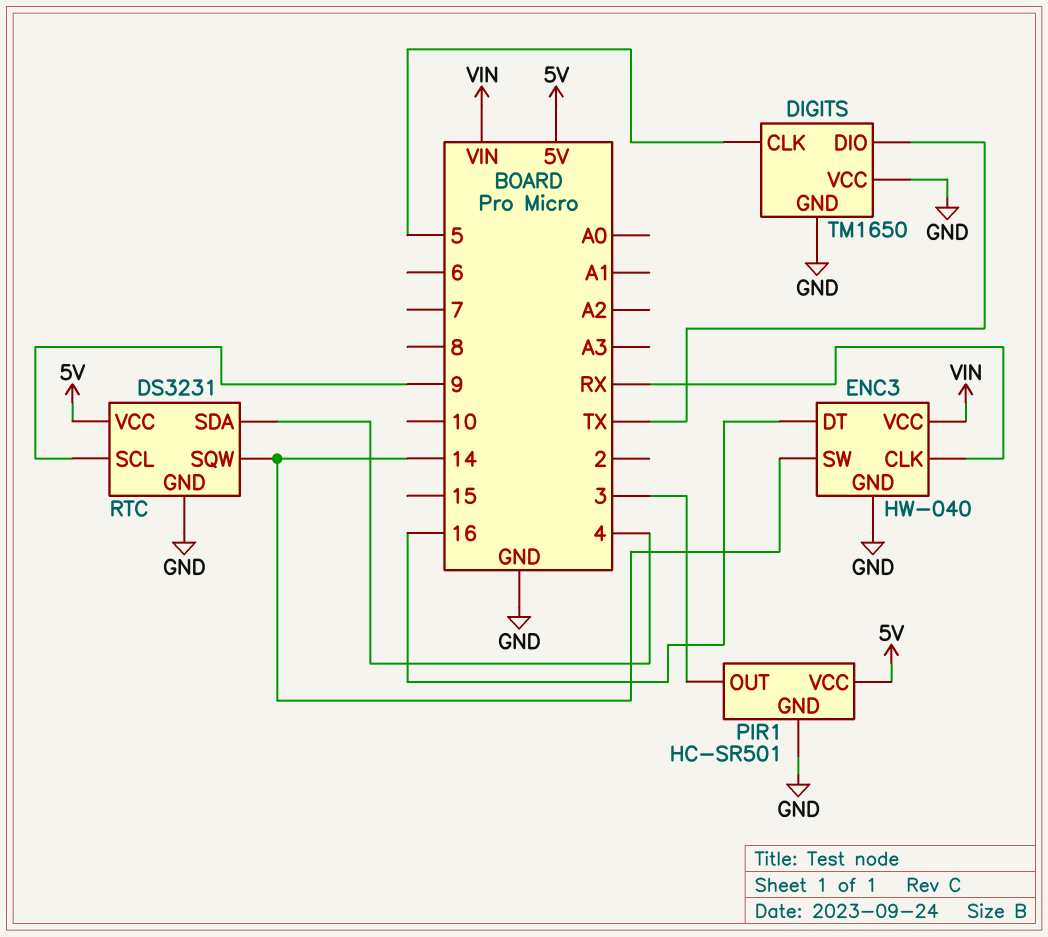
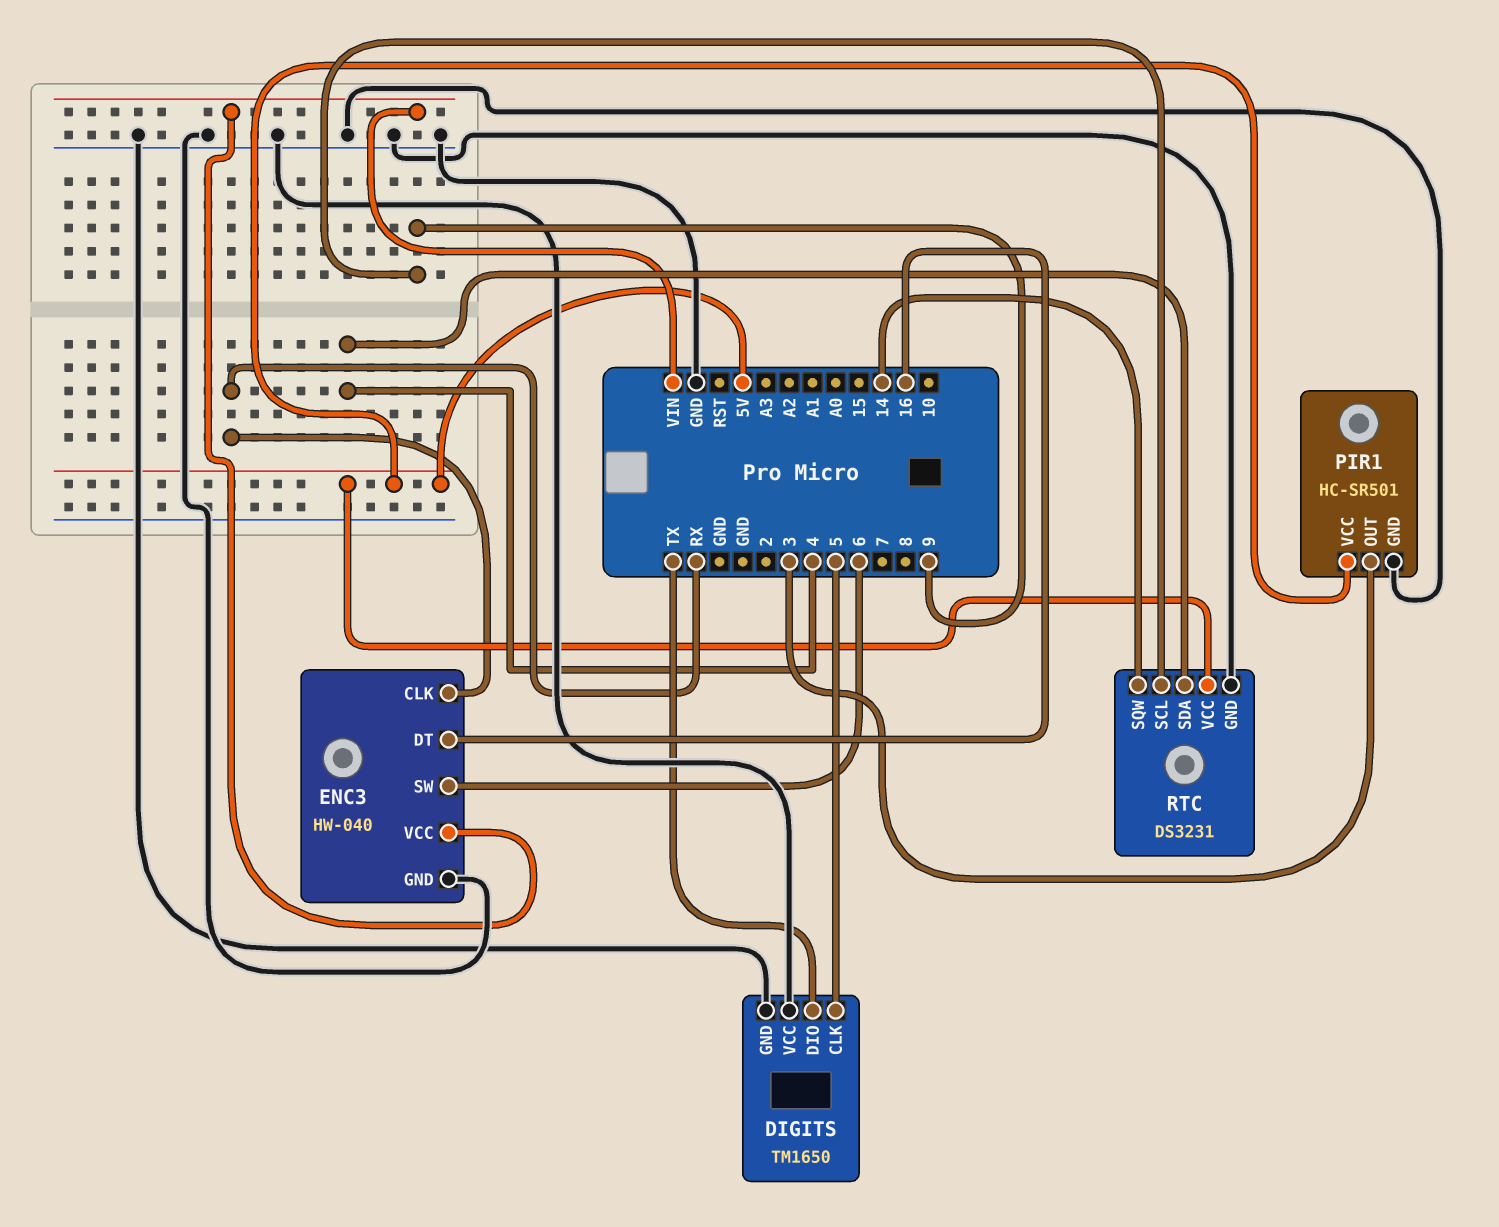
ENC3 pin SW: 14 -> 6

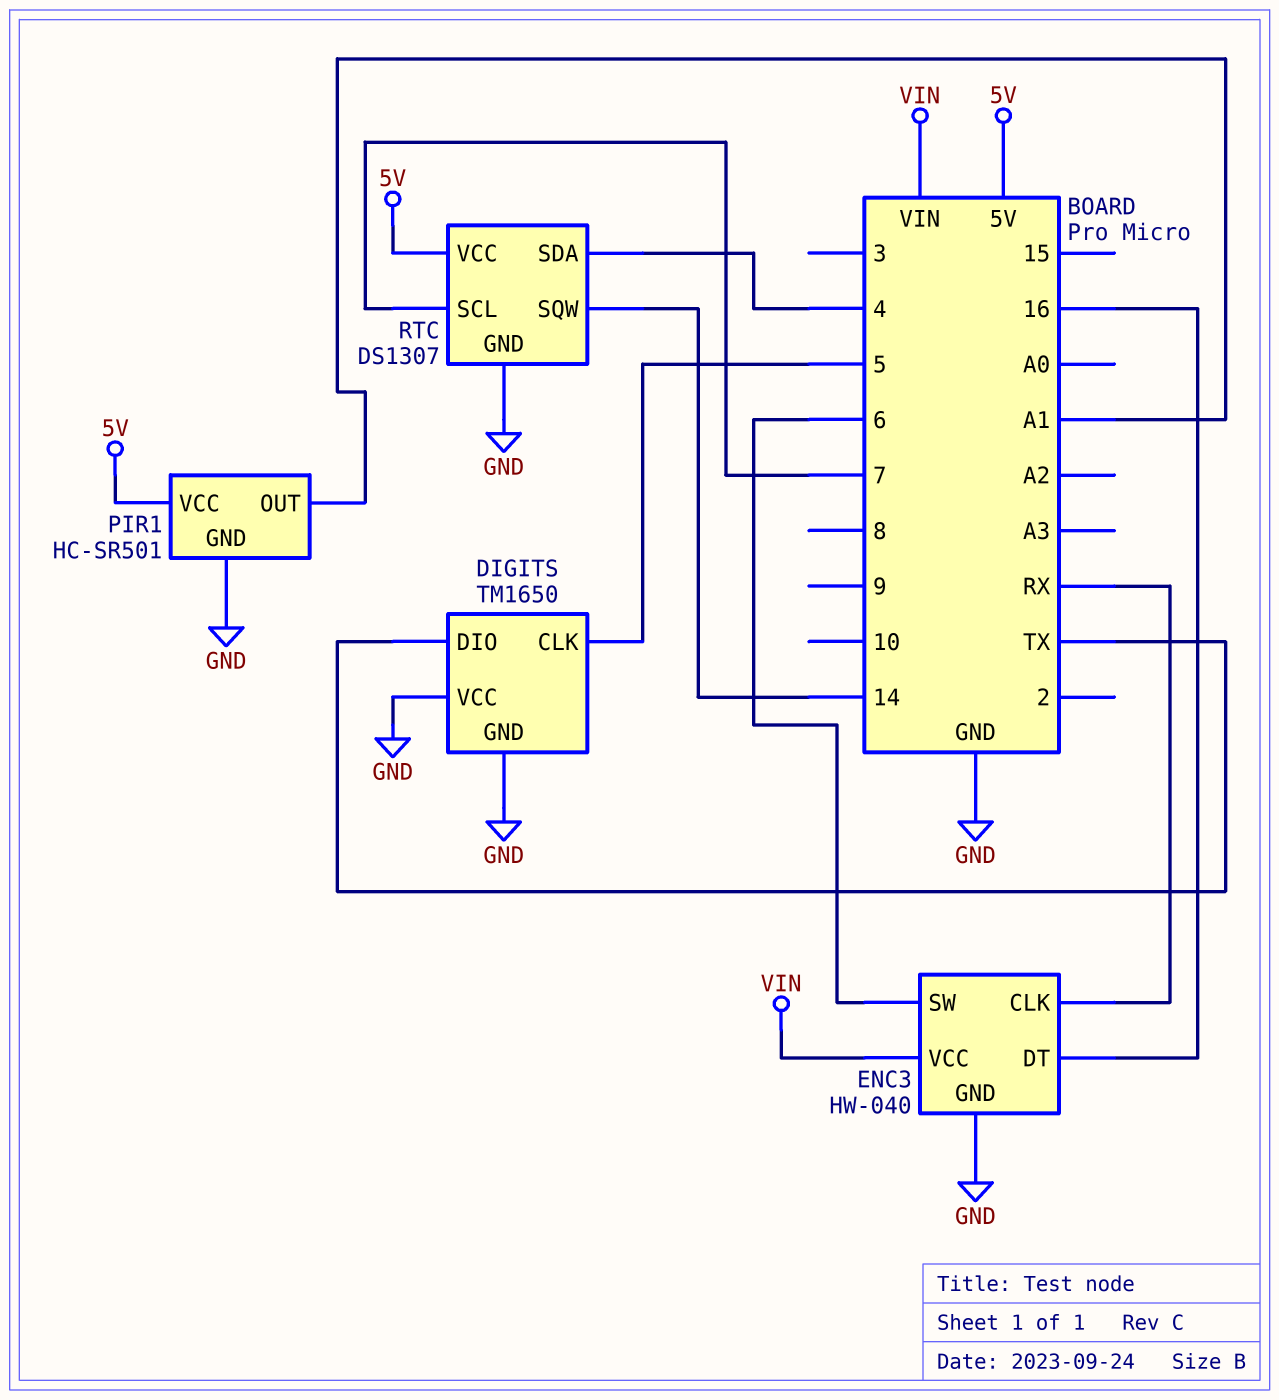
PIR1 pin OUT: 3 -> A1
RTC: DS3231 -> DS1307
RTC pin SCL: 9 -> 7

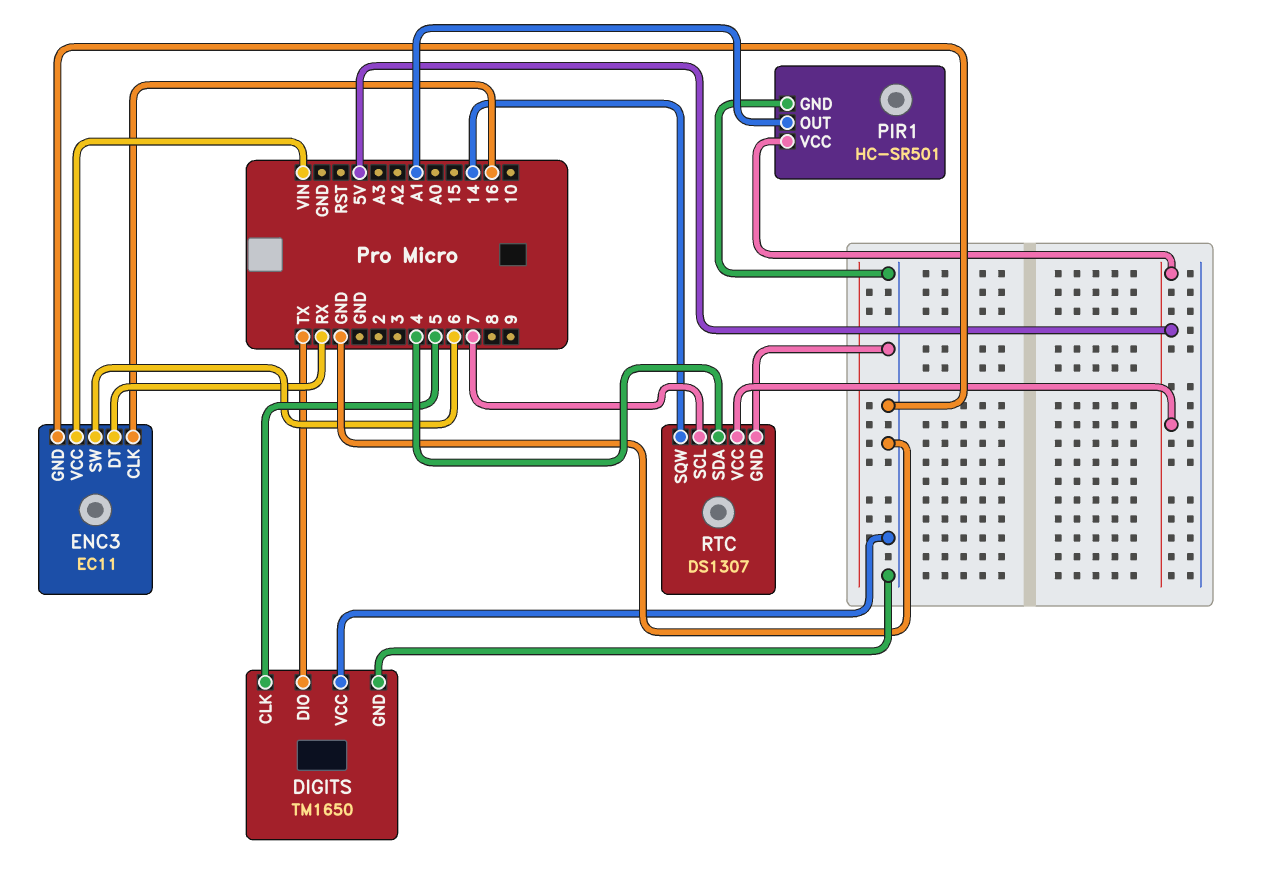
ENC3: HW-040 -> EC11
ENC3 pin CLK: RX -> 16
ENC3 pin DT: 16 -> RX

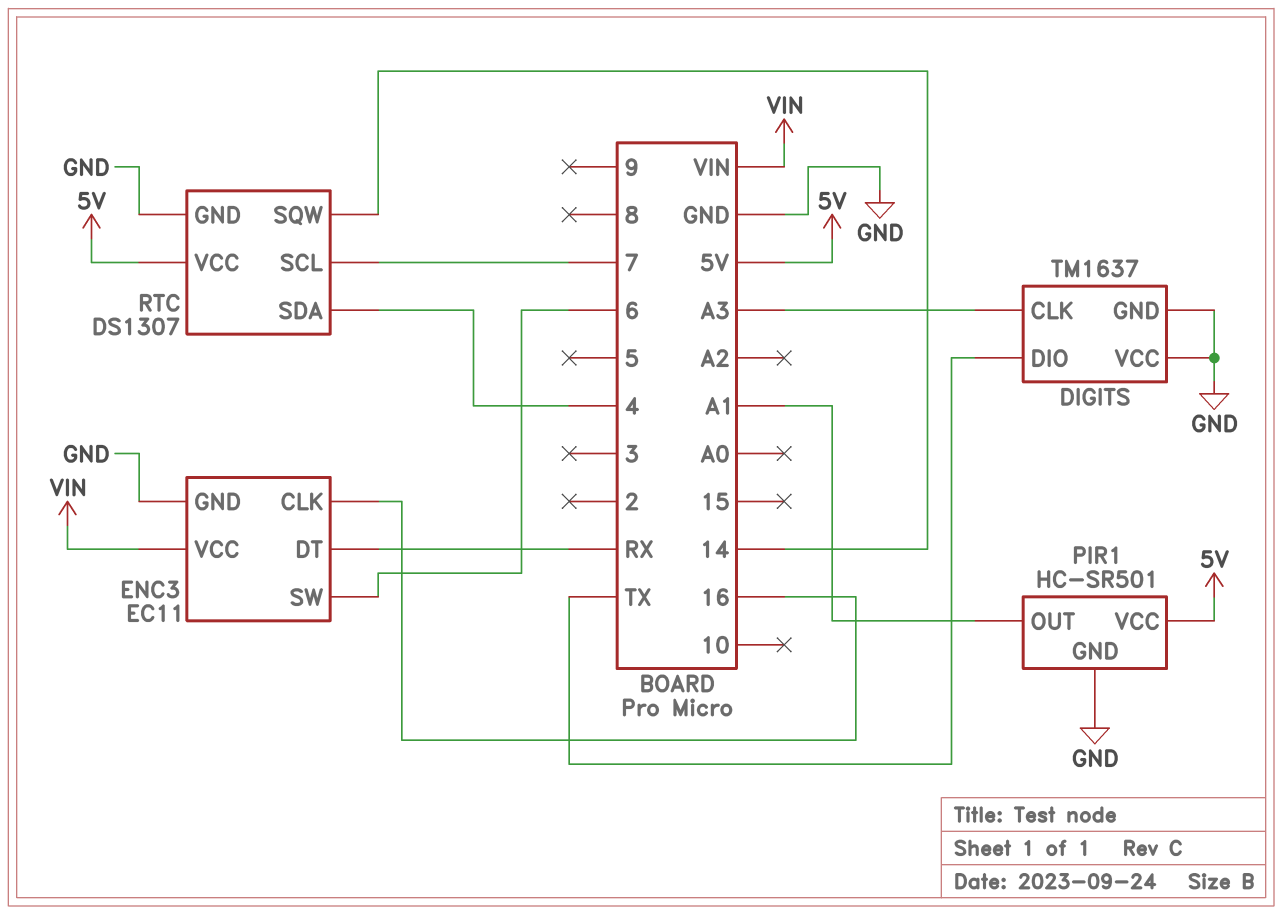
DIGITS: TM1650 -> TM1637
DIGITS pin CLK: 5 -> A3

